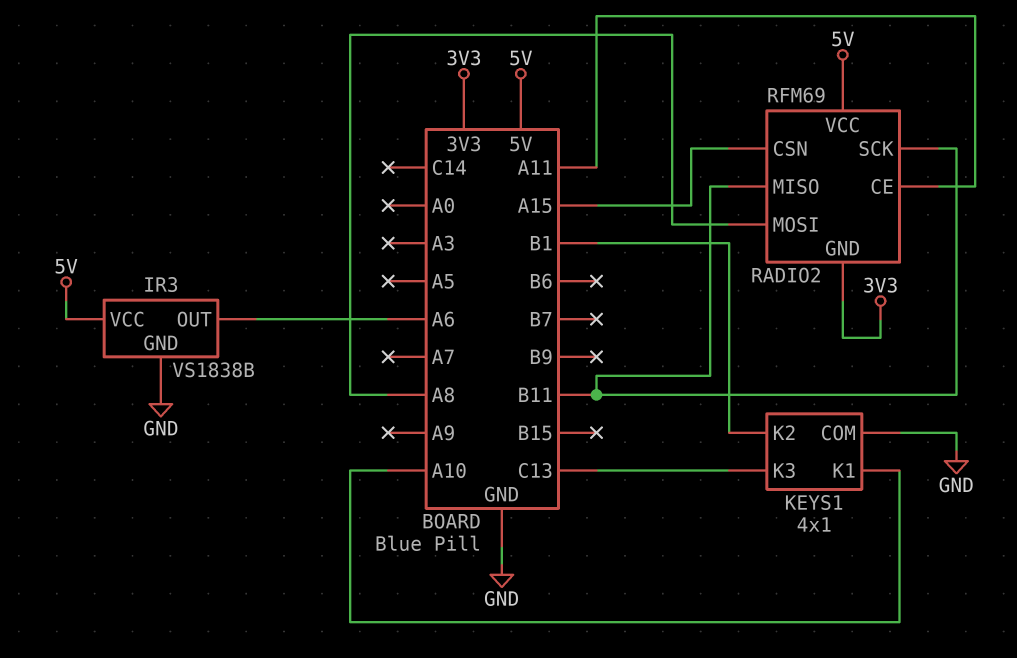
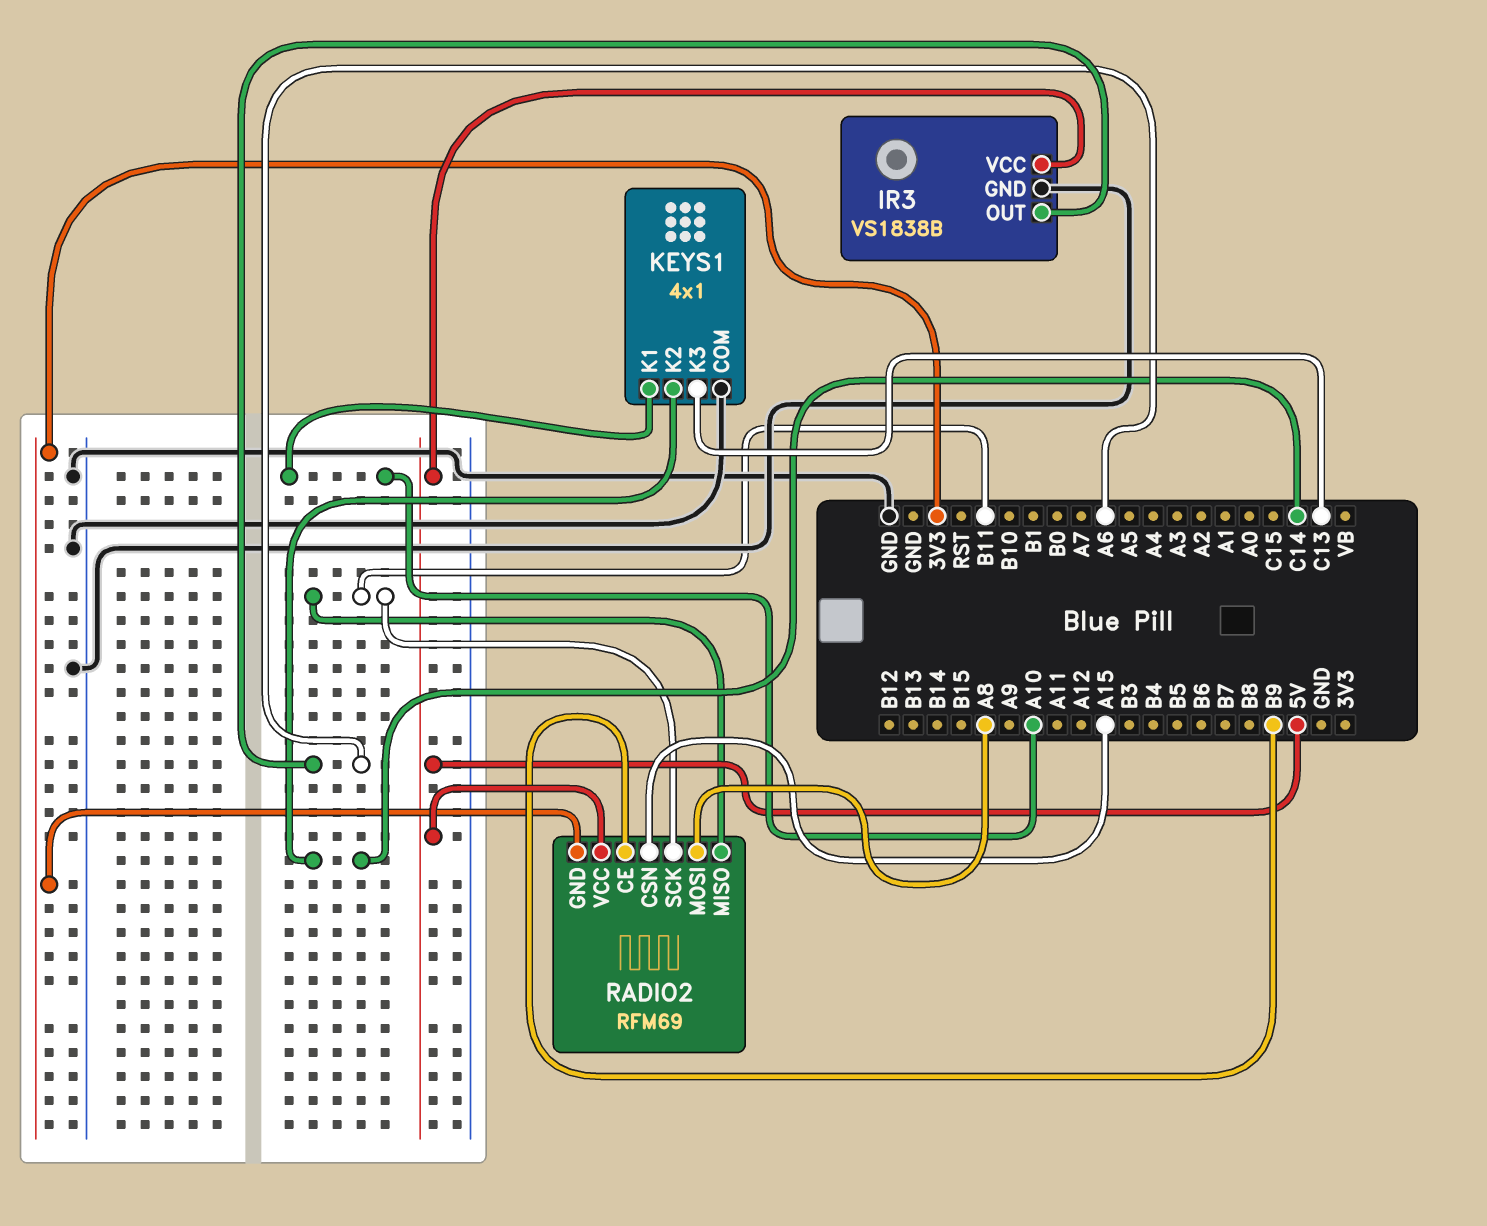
KEYS1 pin K2: B1 -> C14
RADIO2 pin CE: A11 -> B9

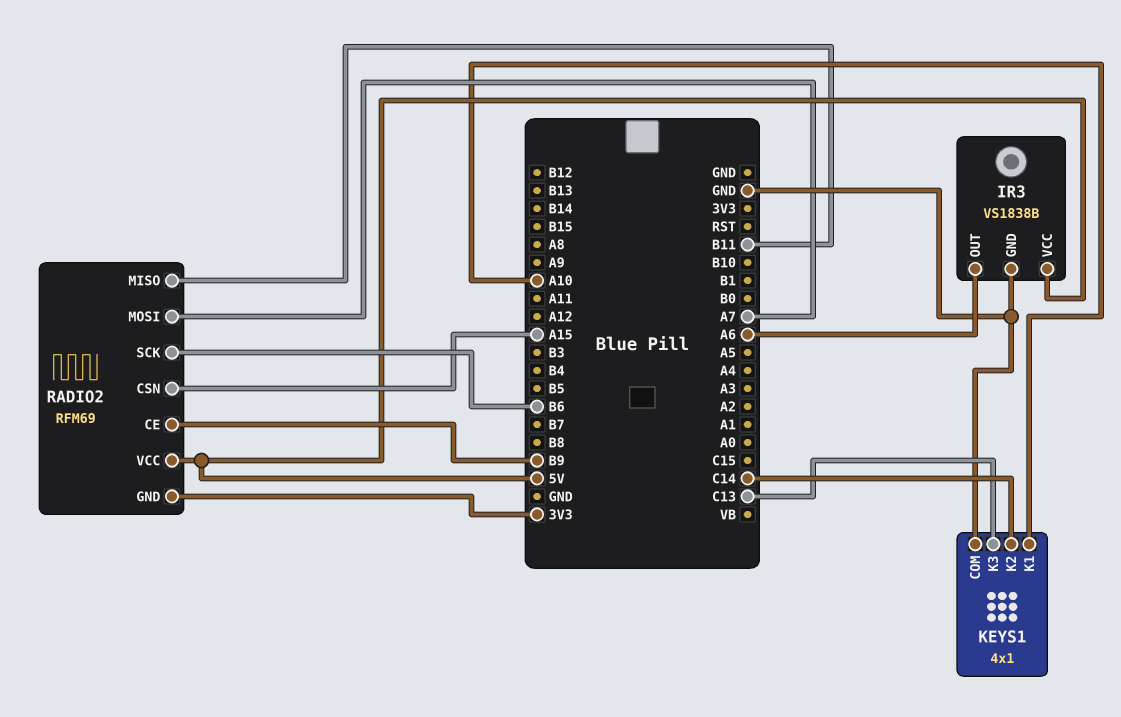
RADIO2 pin MOSI: A8 -> A7
RADIO2 pin SCK: B11 -> B6

